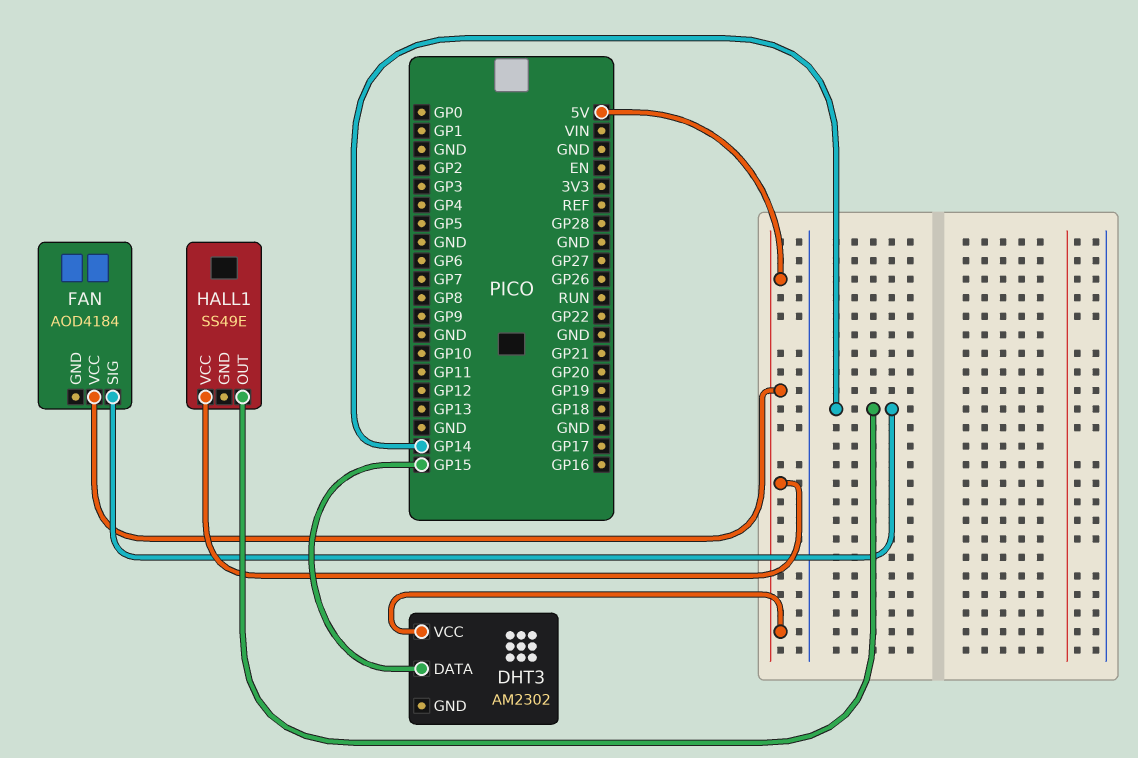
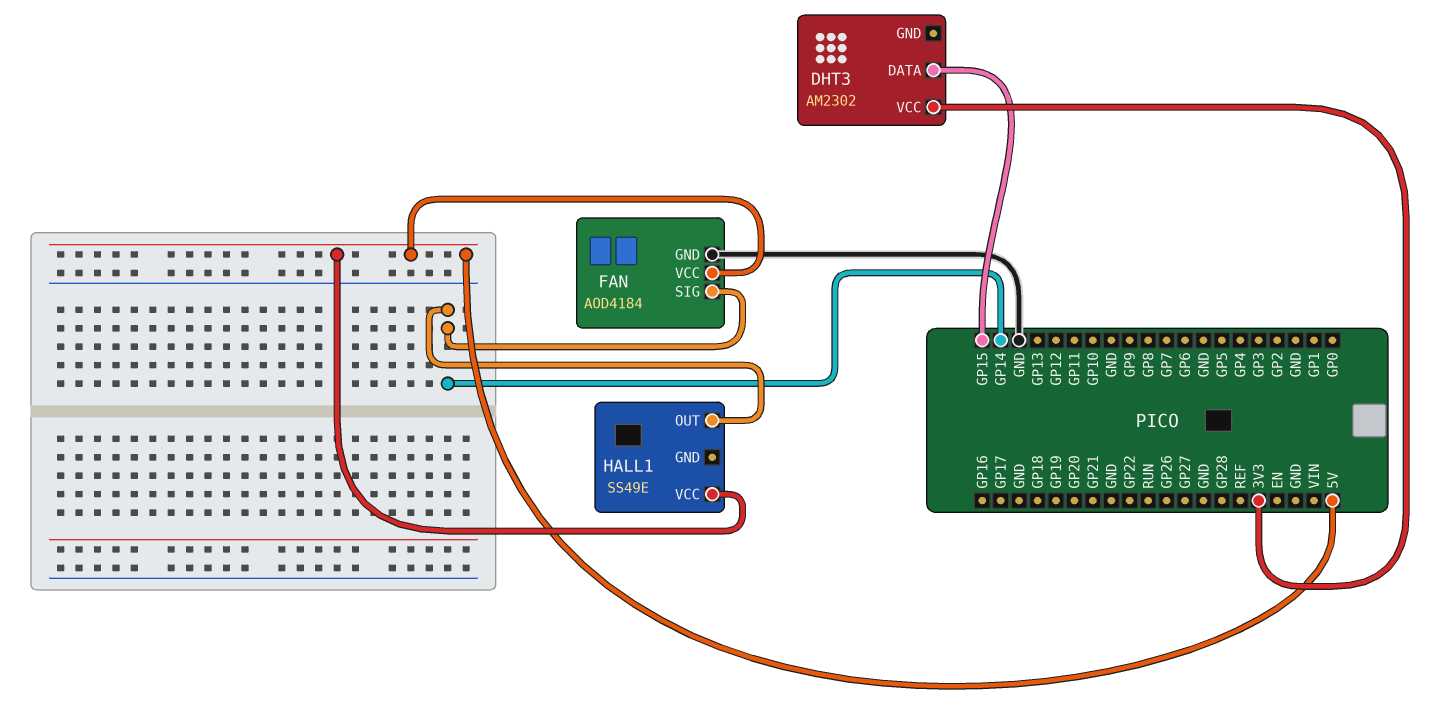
DHT3 pin VCC: 5V -> 3V3
FAN pin GND: none -> GND

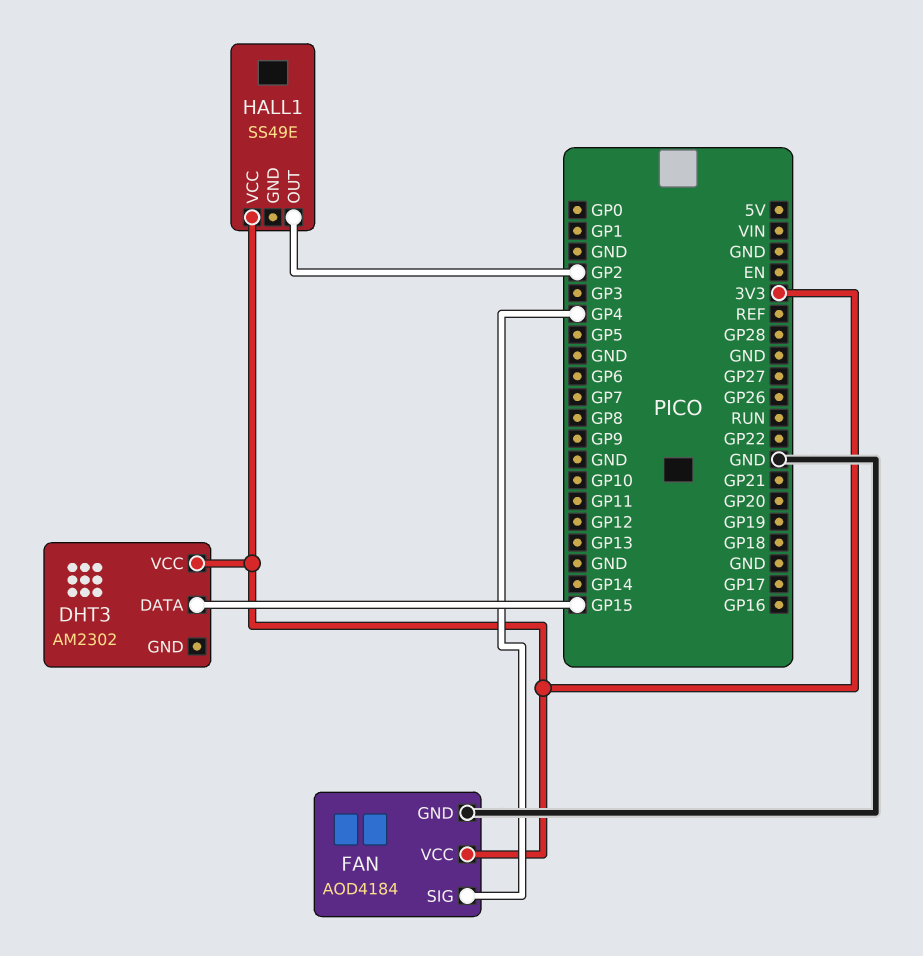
FAN pin SIG: GP14 -> GP4
FAN pin VCC: 5V -> 3V3
HALL1 pin OUT: GP14 -> GP2
HALL1 pin VCC: 5V -> 3V3

